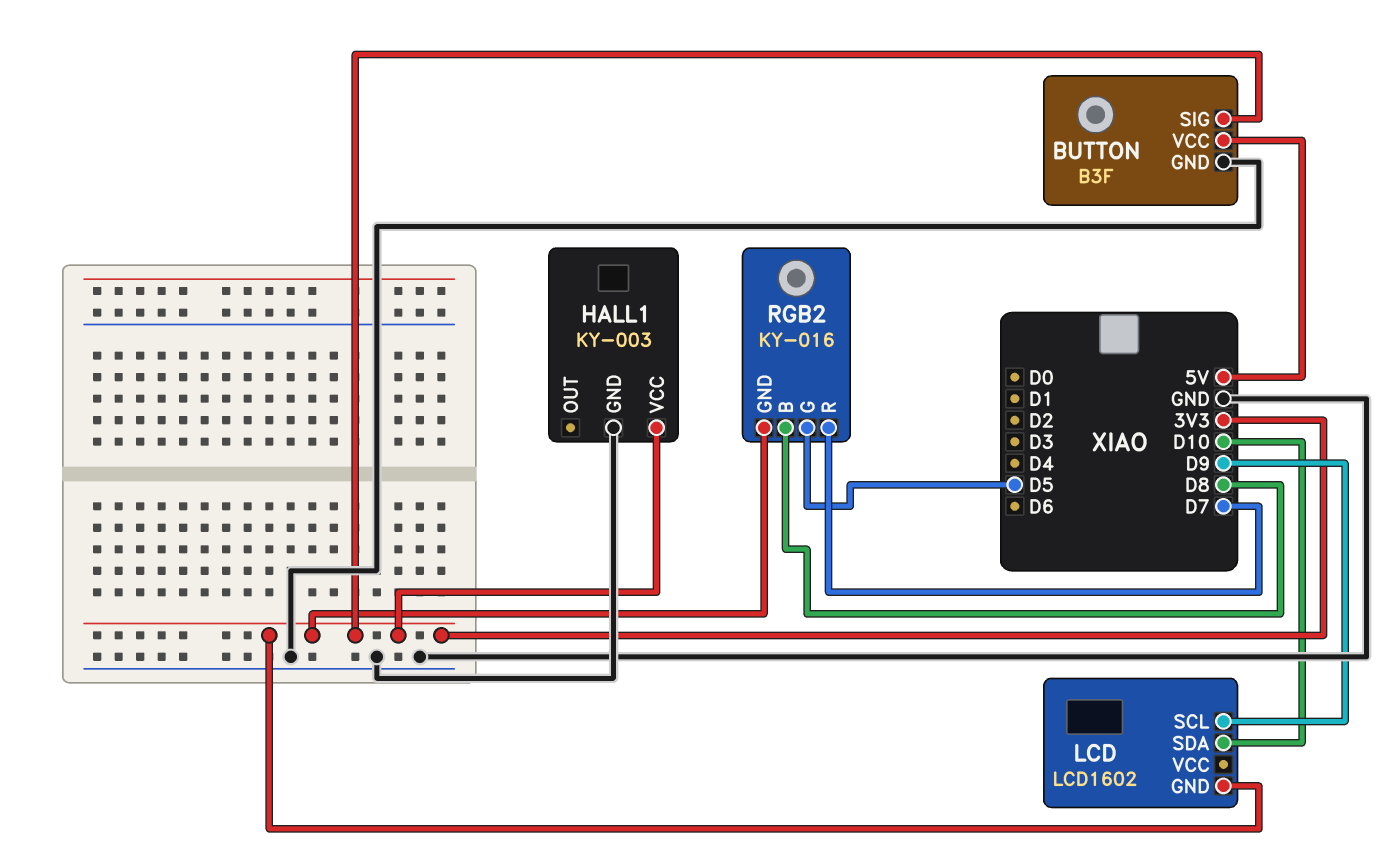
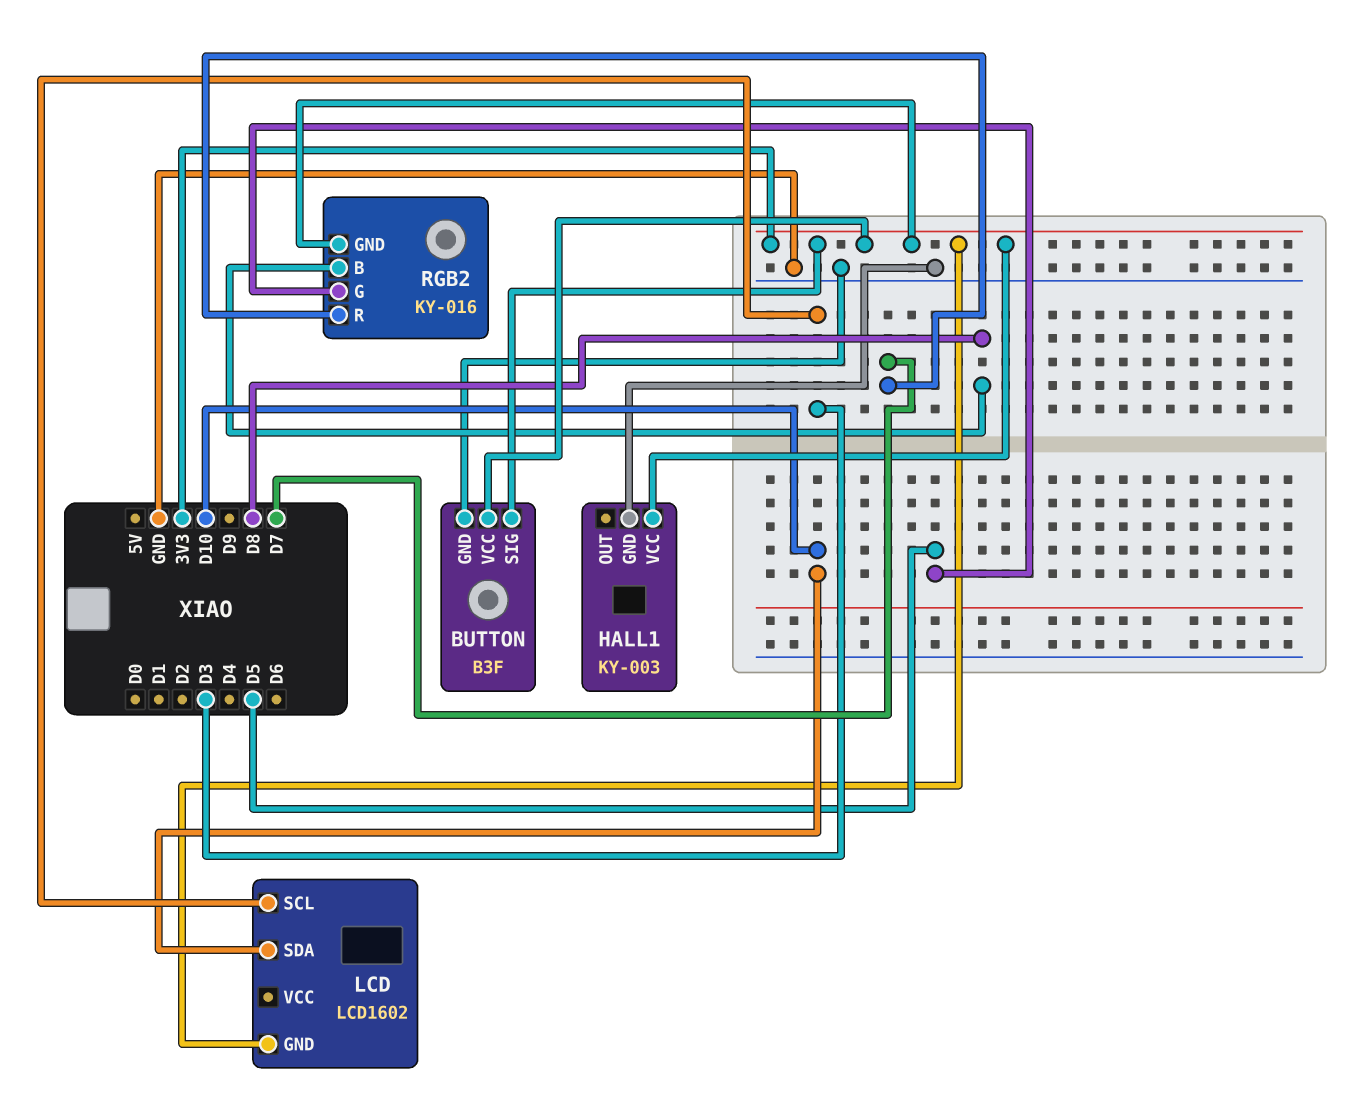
BUTTON pin VCC: 5V -> 3V3
LCD pin SCL: D9 -> D3

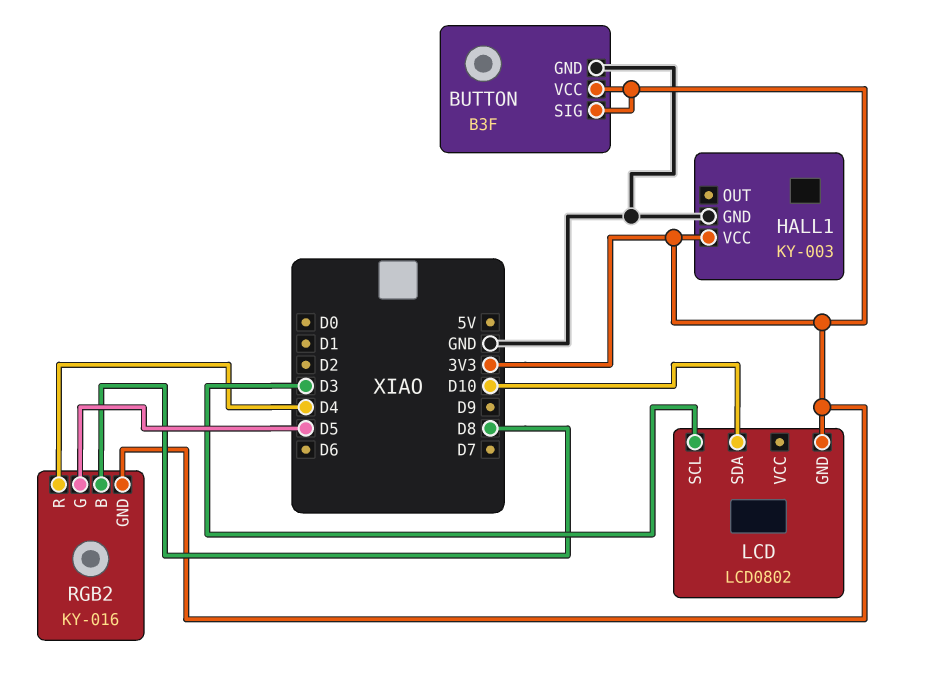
LCD: LCD1602 -> LCD0802
RGB2 pin R: D7 -> D4

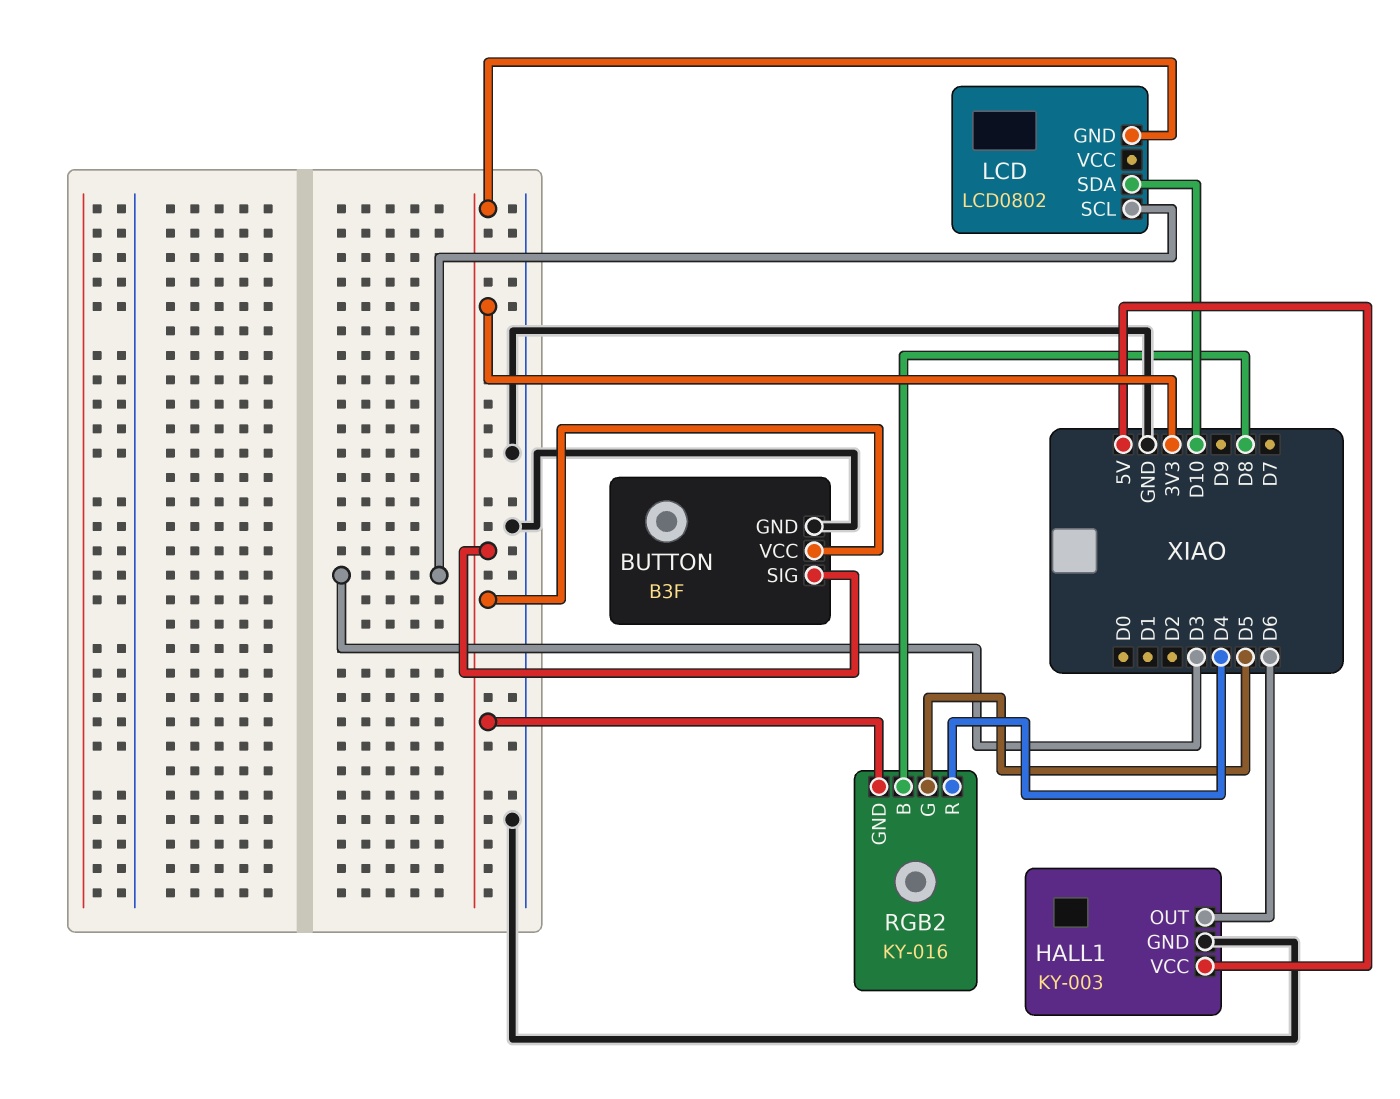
HALL1 pin OUT: none -> D6
HALL1 pin VCC: 3V3 -> 5V

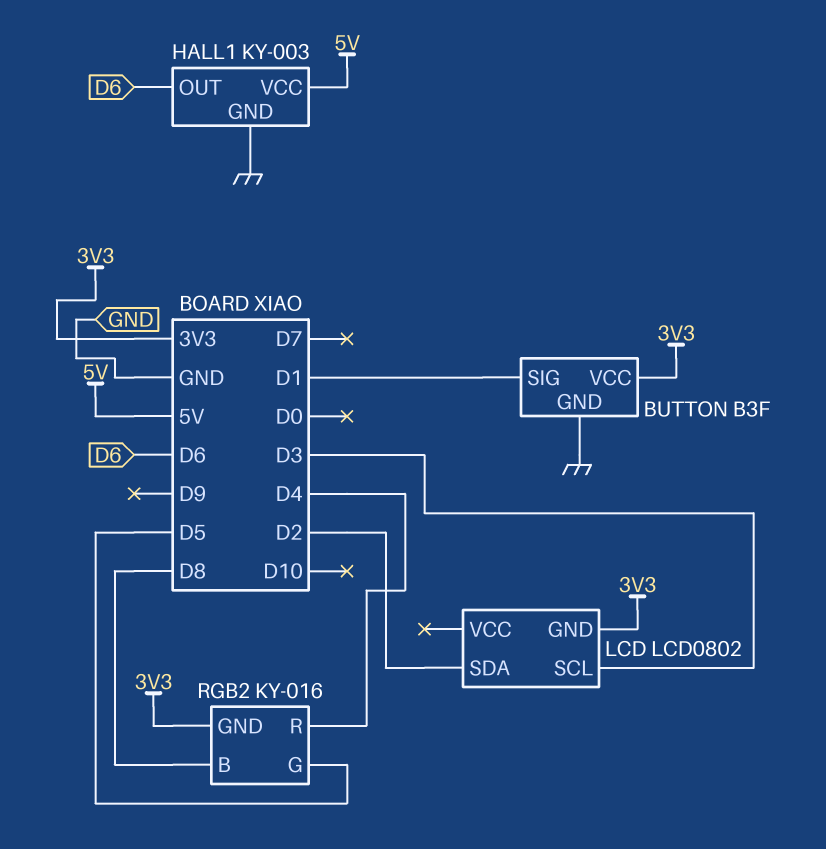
BUTTON pin SIG: 3V3 -> D1
LCD pin SDA: D10 -> D2

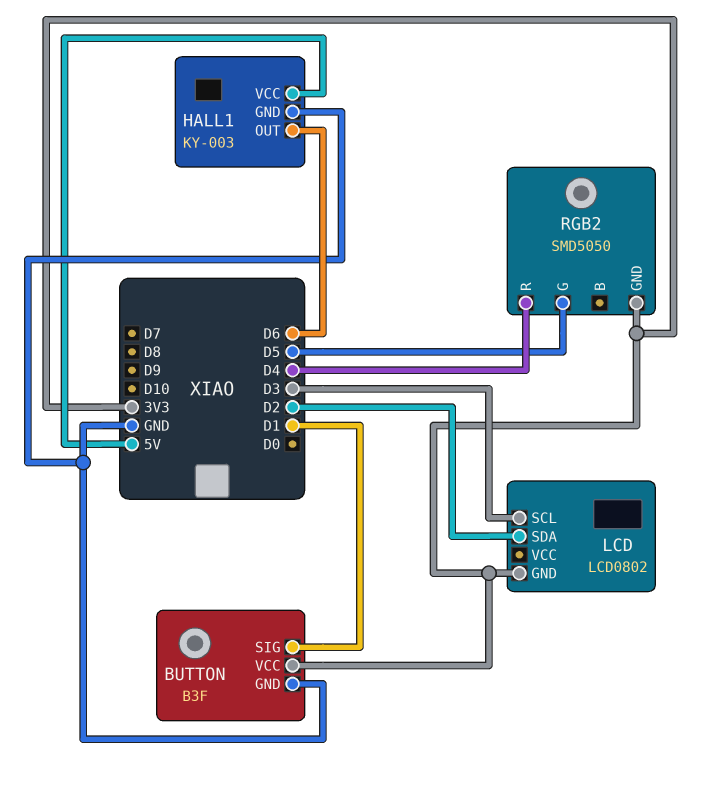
RGB2: KY-016 -> SMD5050
RGB2 pin B: D8 -> none

